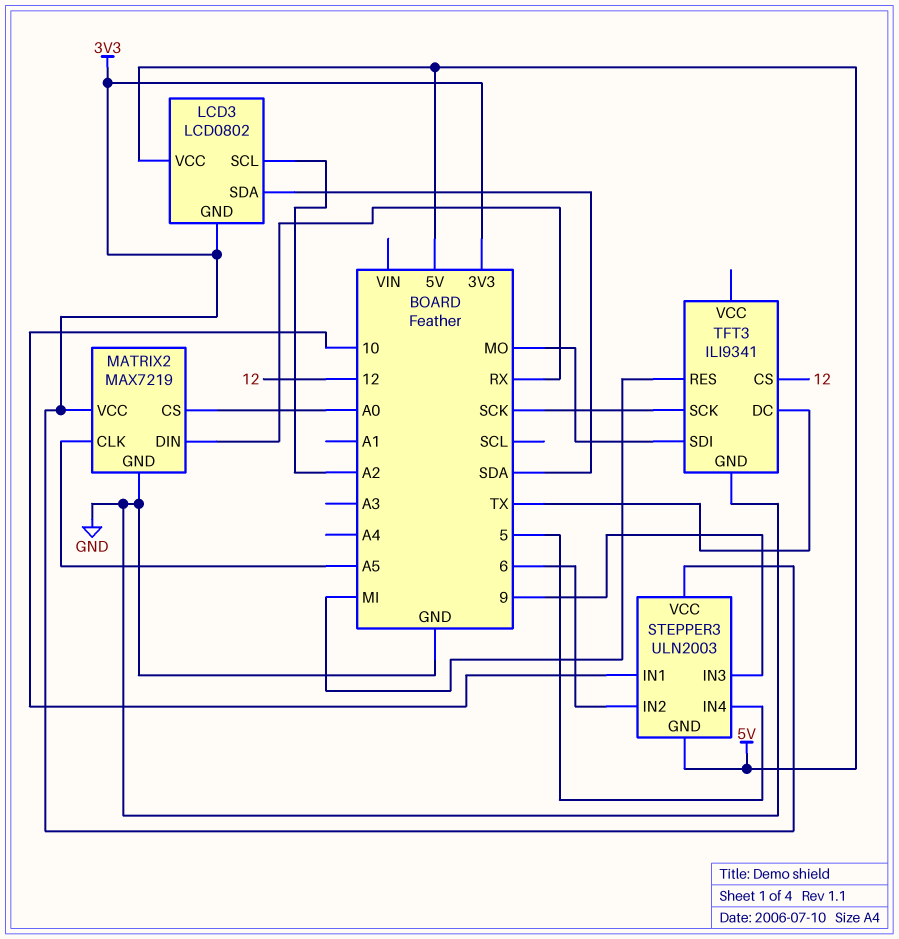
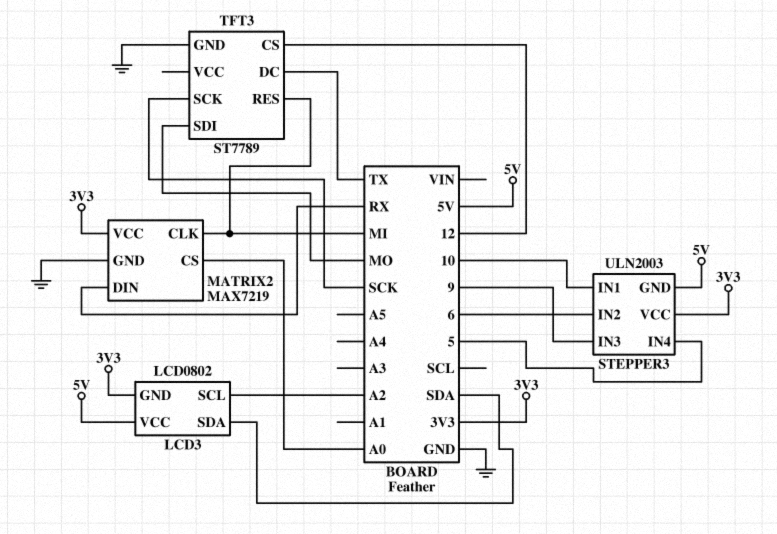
MATRIX2 pin CLK: A5 -> MI
TFT3: ILI9341 -> ST7789

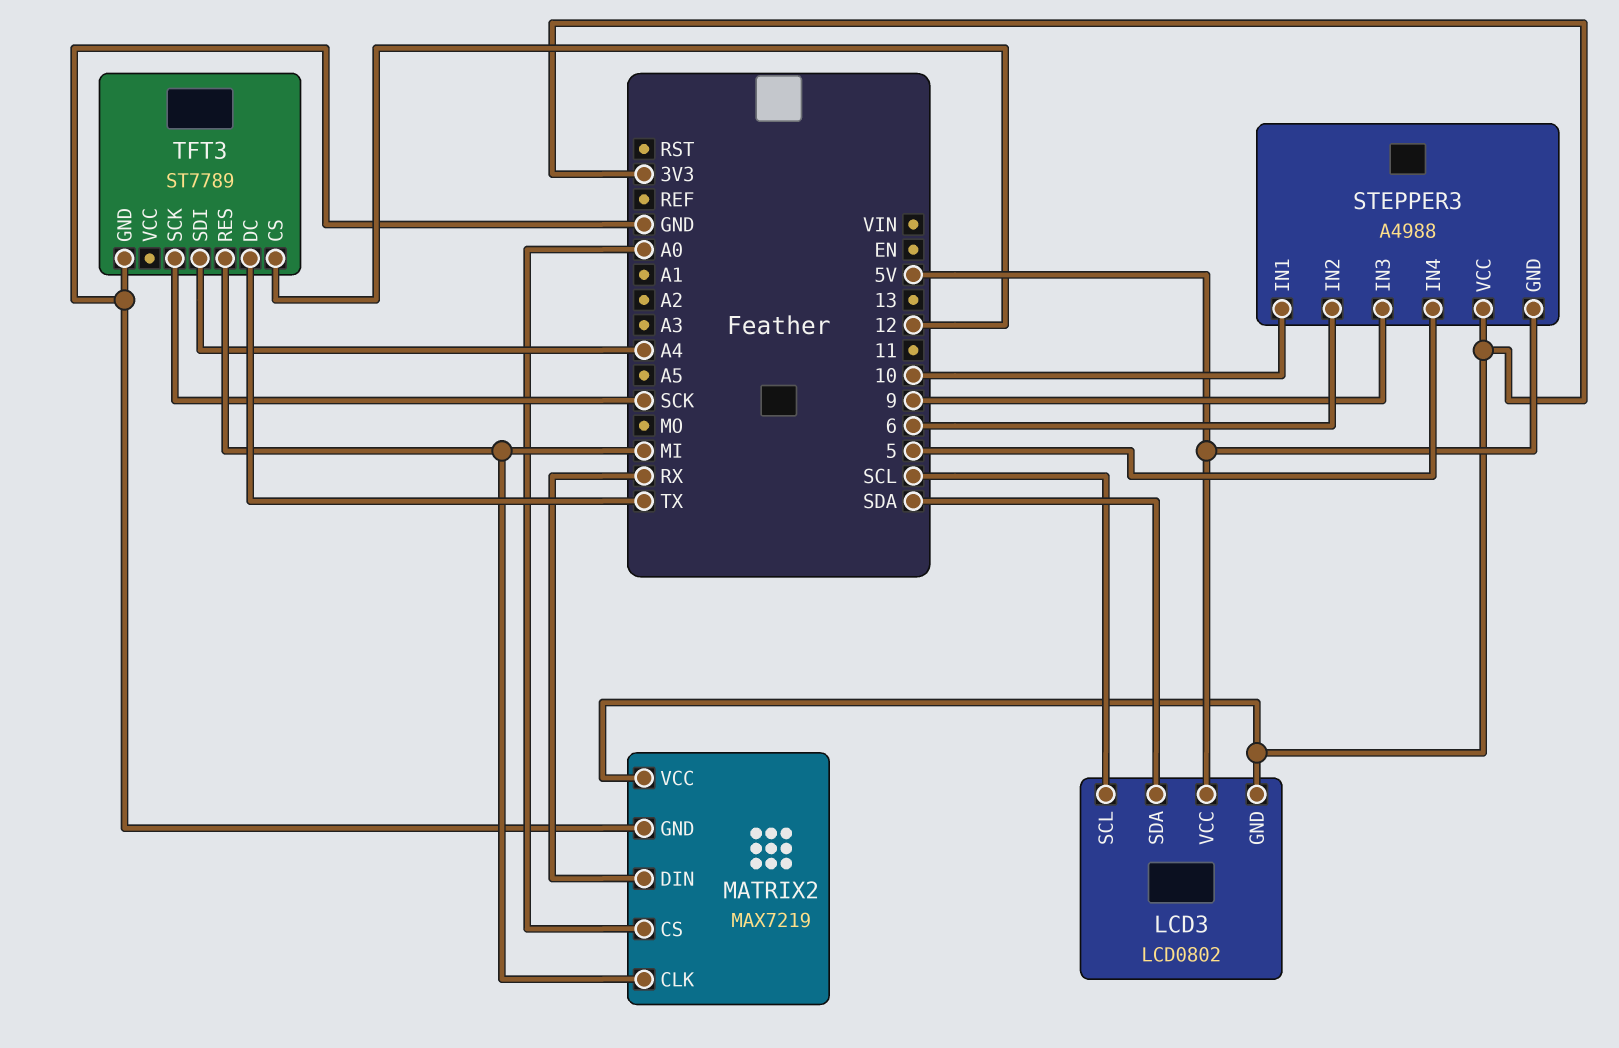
LCD3 pin SCL: A2 -> SCL
STEPPER3: ULN2003 -> A4988
TFT3 pin SDI: MO -> A4

